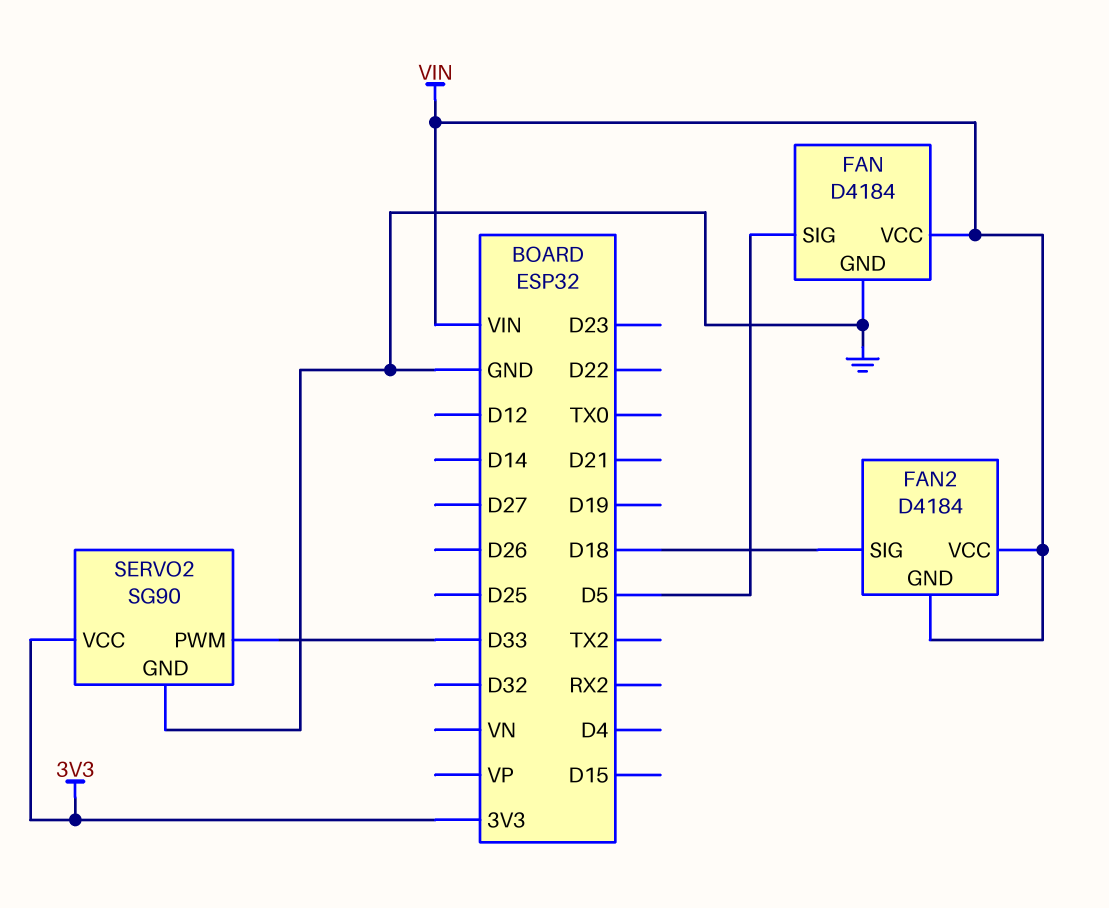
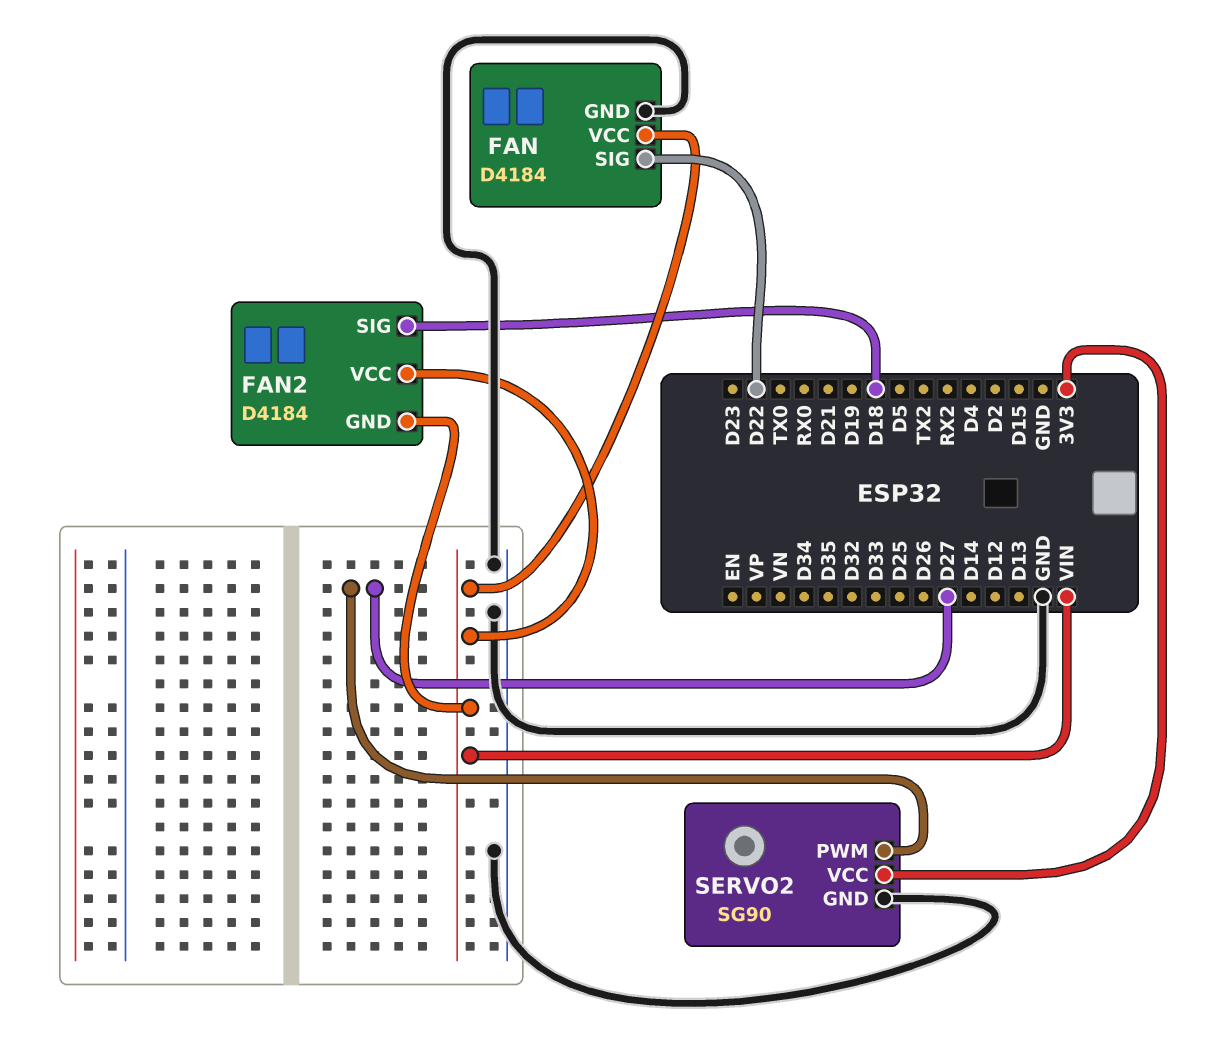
FAN pin SIG: D5 -> D22
SERVO2 pin PWM: D33 -> D27

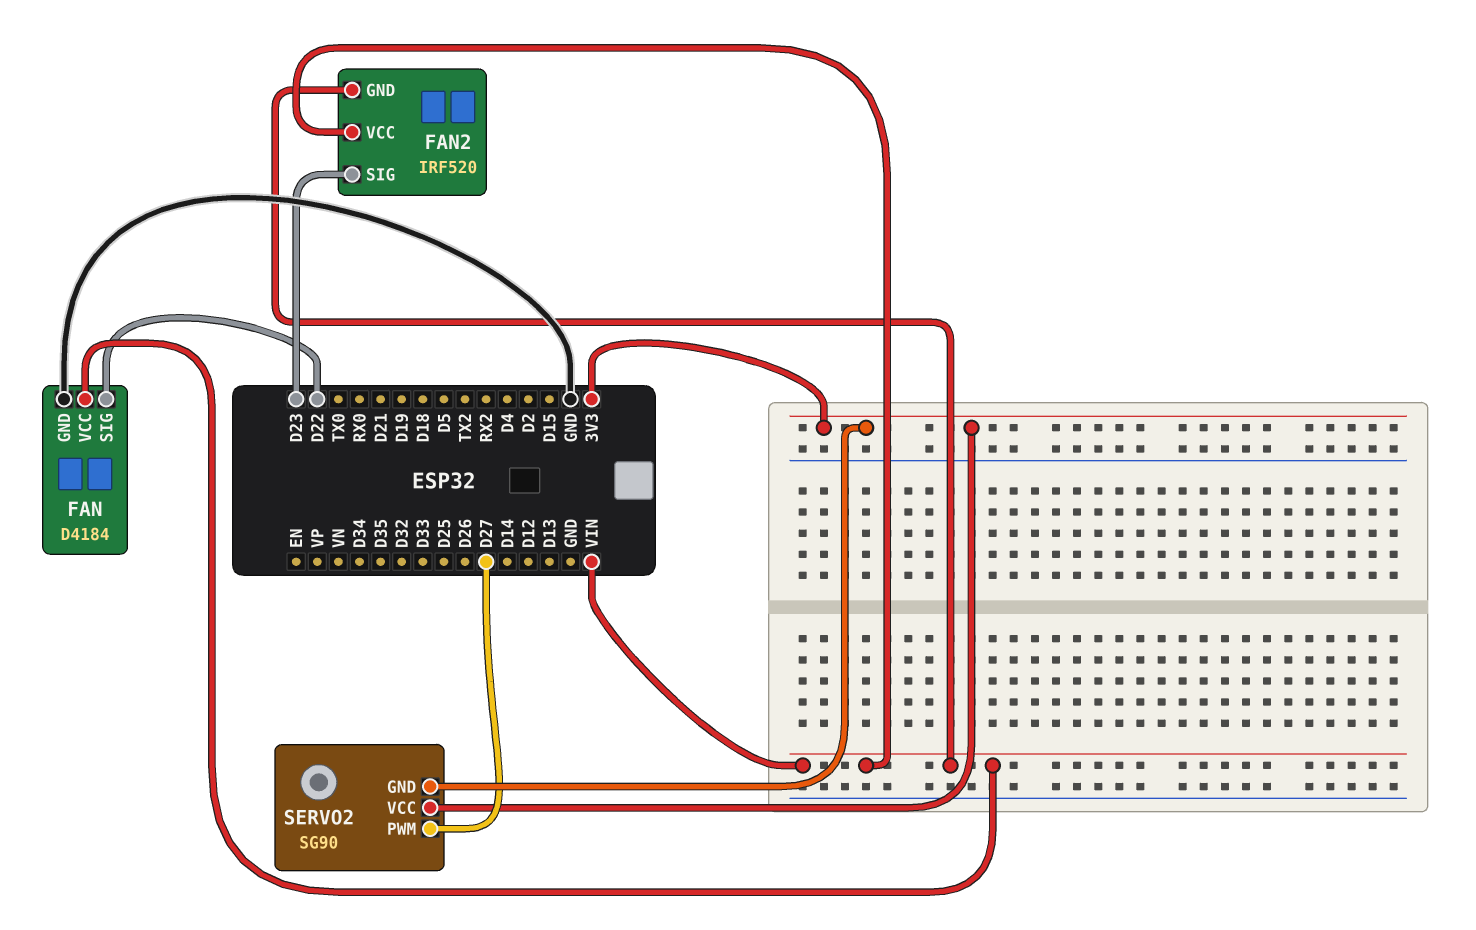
FAN2: D4184 -> IRF520
FAN2 pin SIG: D18 -> D23
SERVO2 pin GND: GND -> 3V3

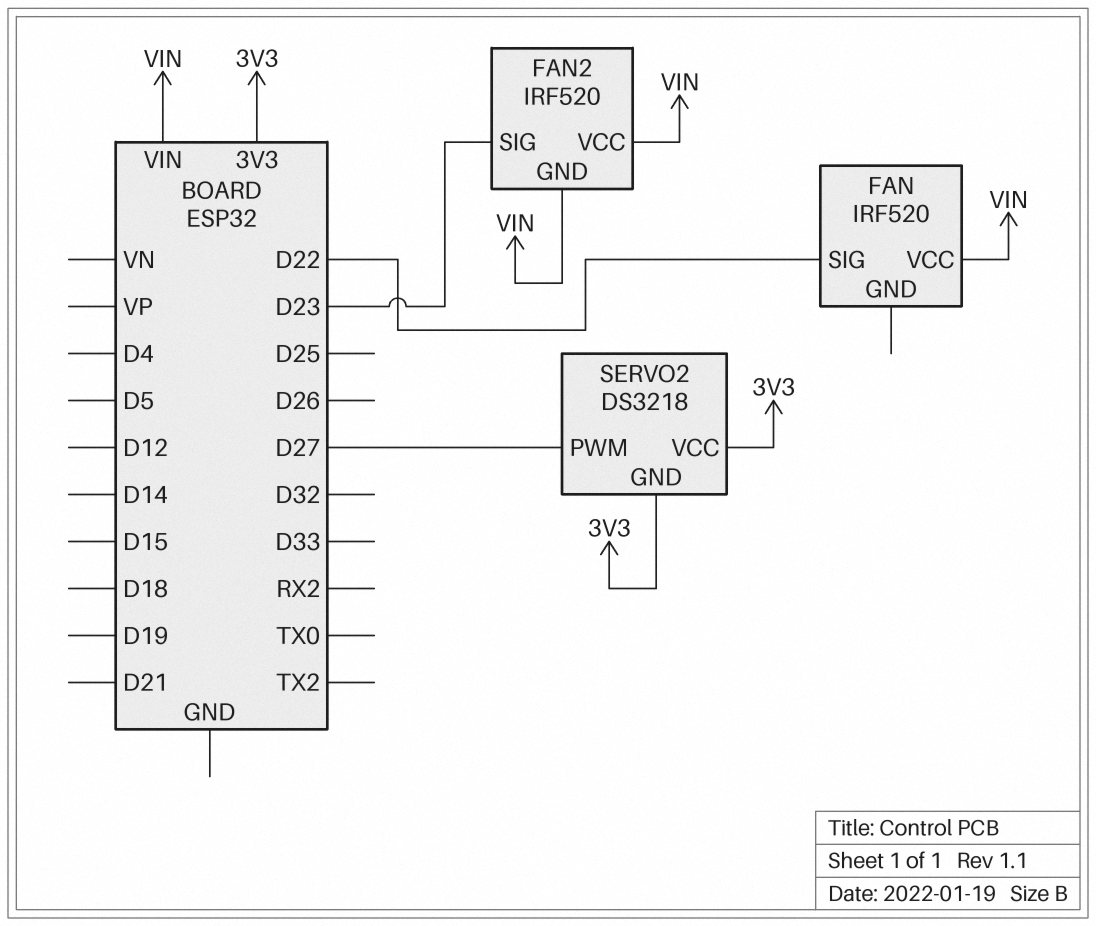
FAN: D4184 -> IRF520
FAN pin GND: GND -> none
SERVO2: SG90 -> DS3218

